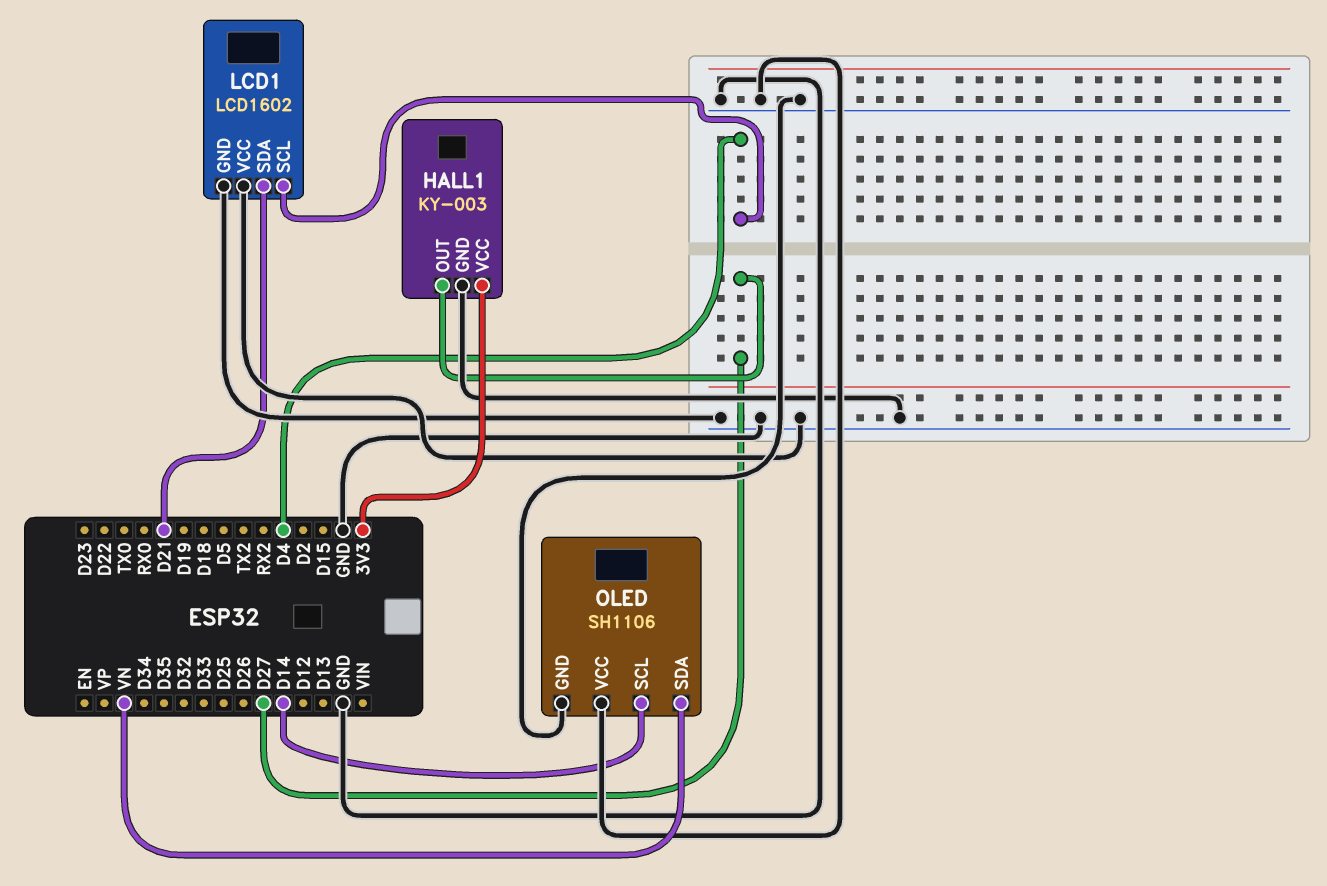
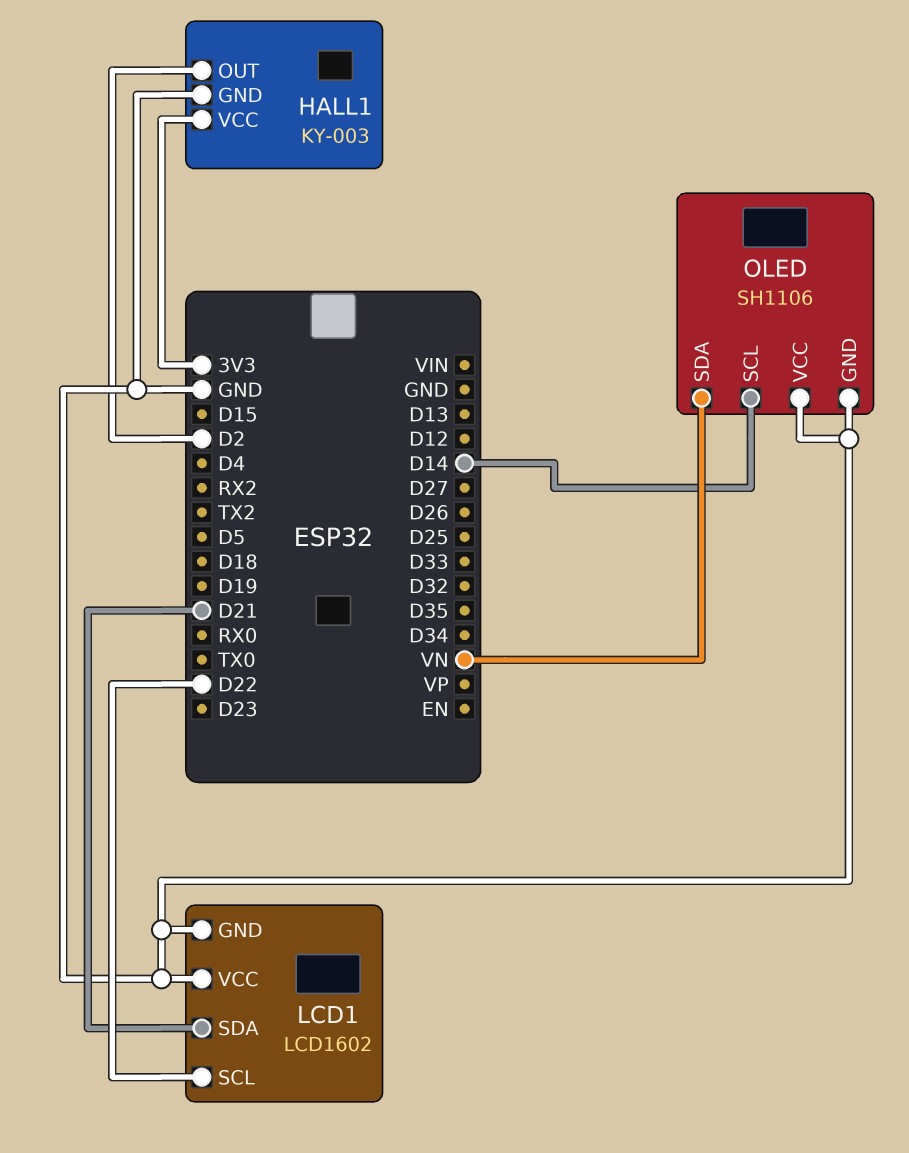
HALL1 pin OUT: D27 -> D2
LCD1 pin SCL: D4 -> D22

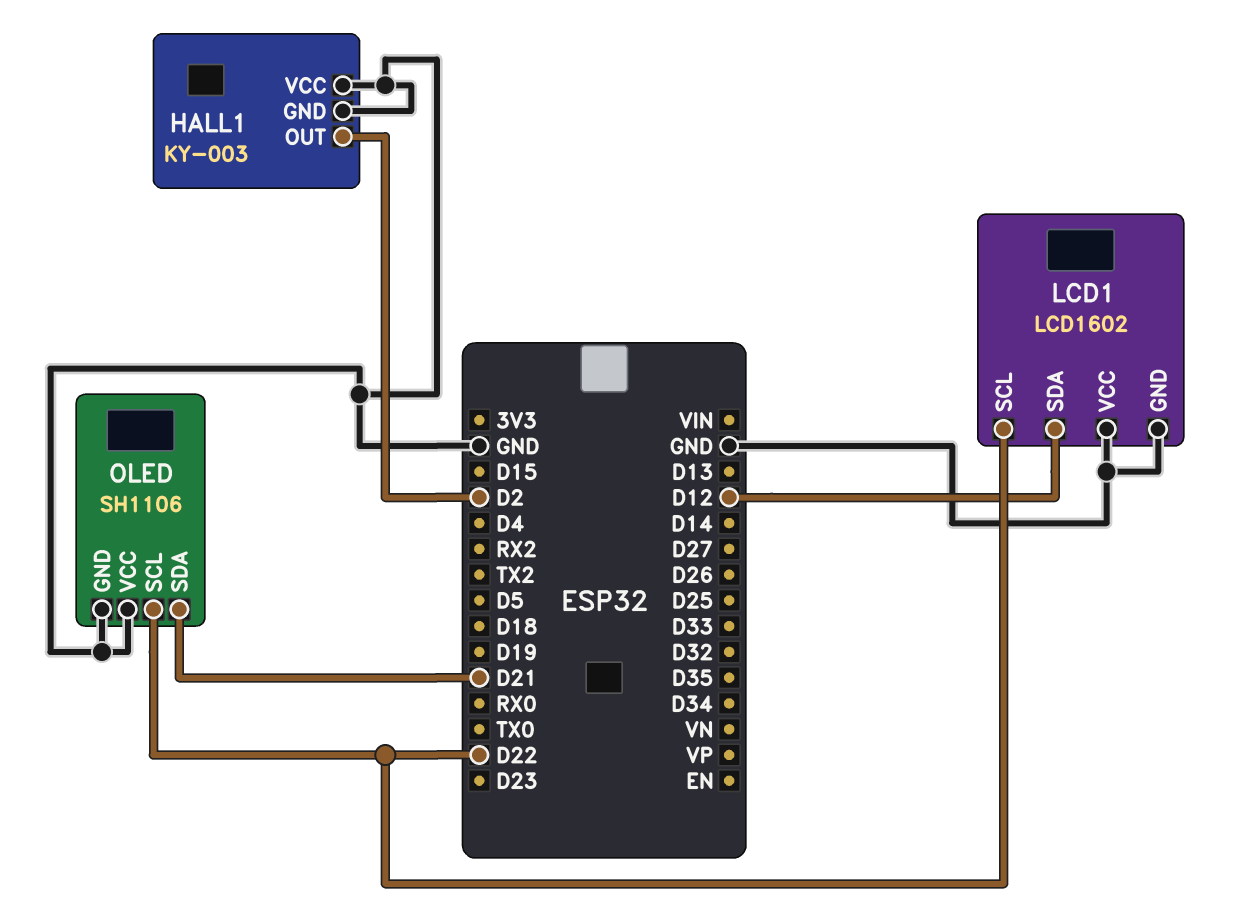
HALL1 pin VCC: 3V3 -> GND
LCD1 pin SDA: D21 -> D12
OLED pin SCL: D14 -> D22
OLED pin SDA: VN -> D21

